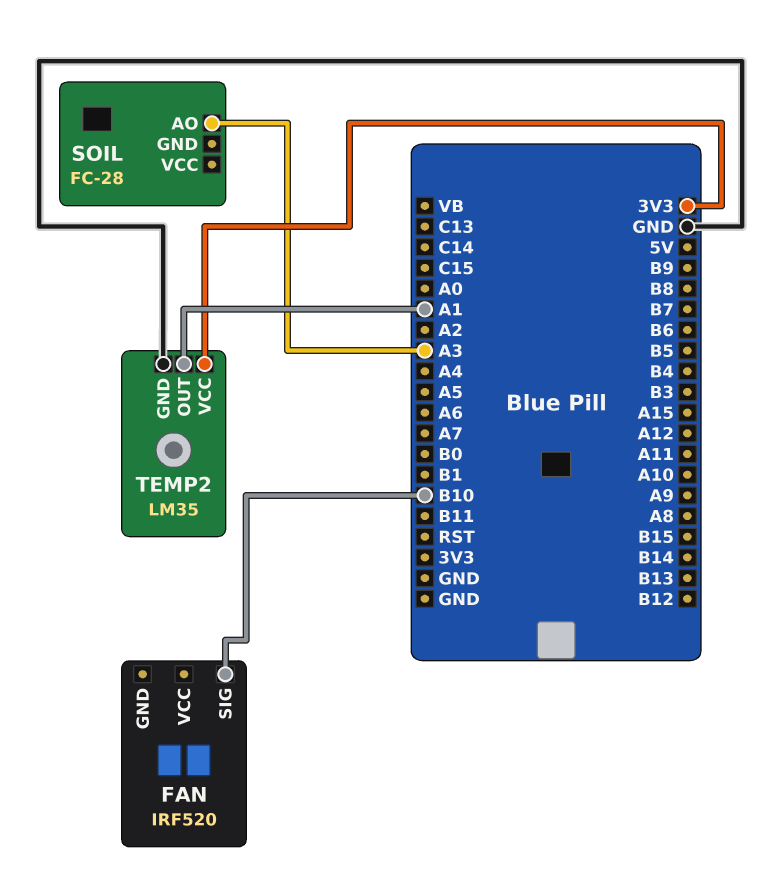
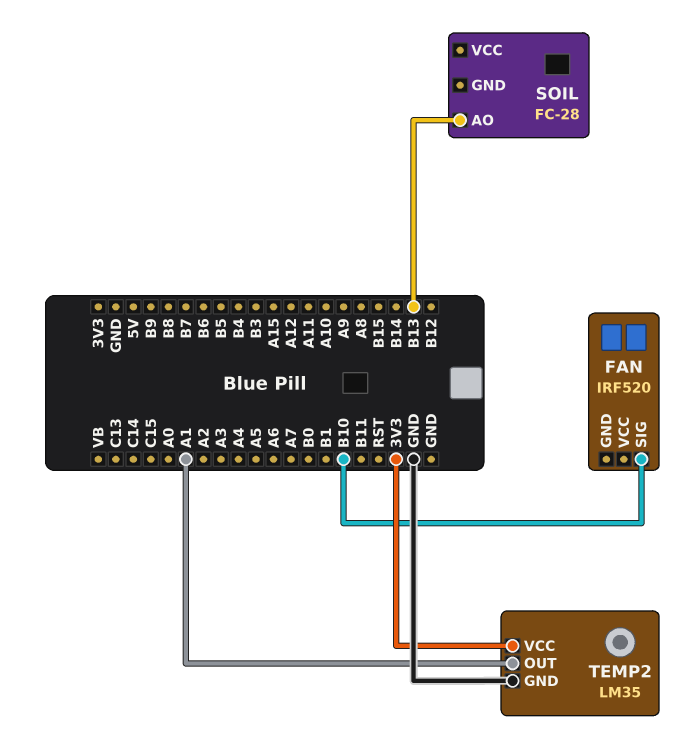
SOIL pin AO: A3 -> B13

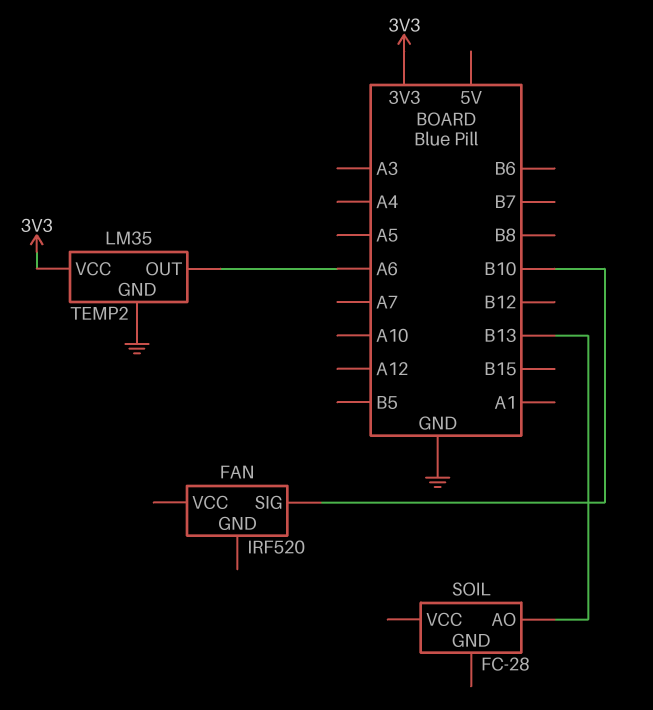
TEMP2 pin OUT: A1 -> A6

